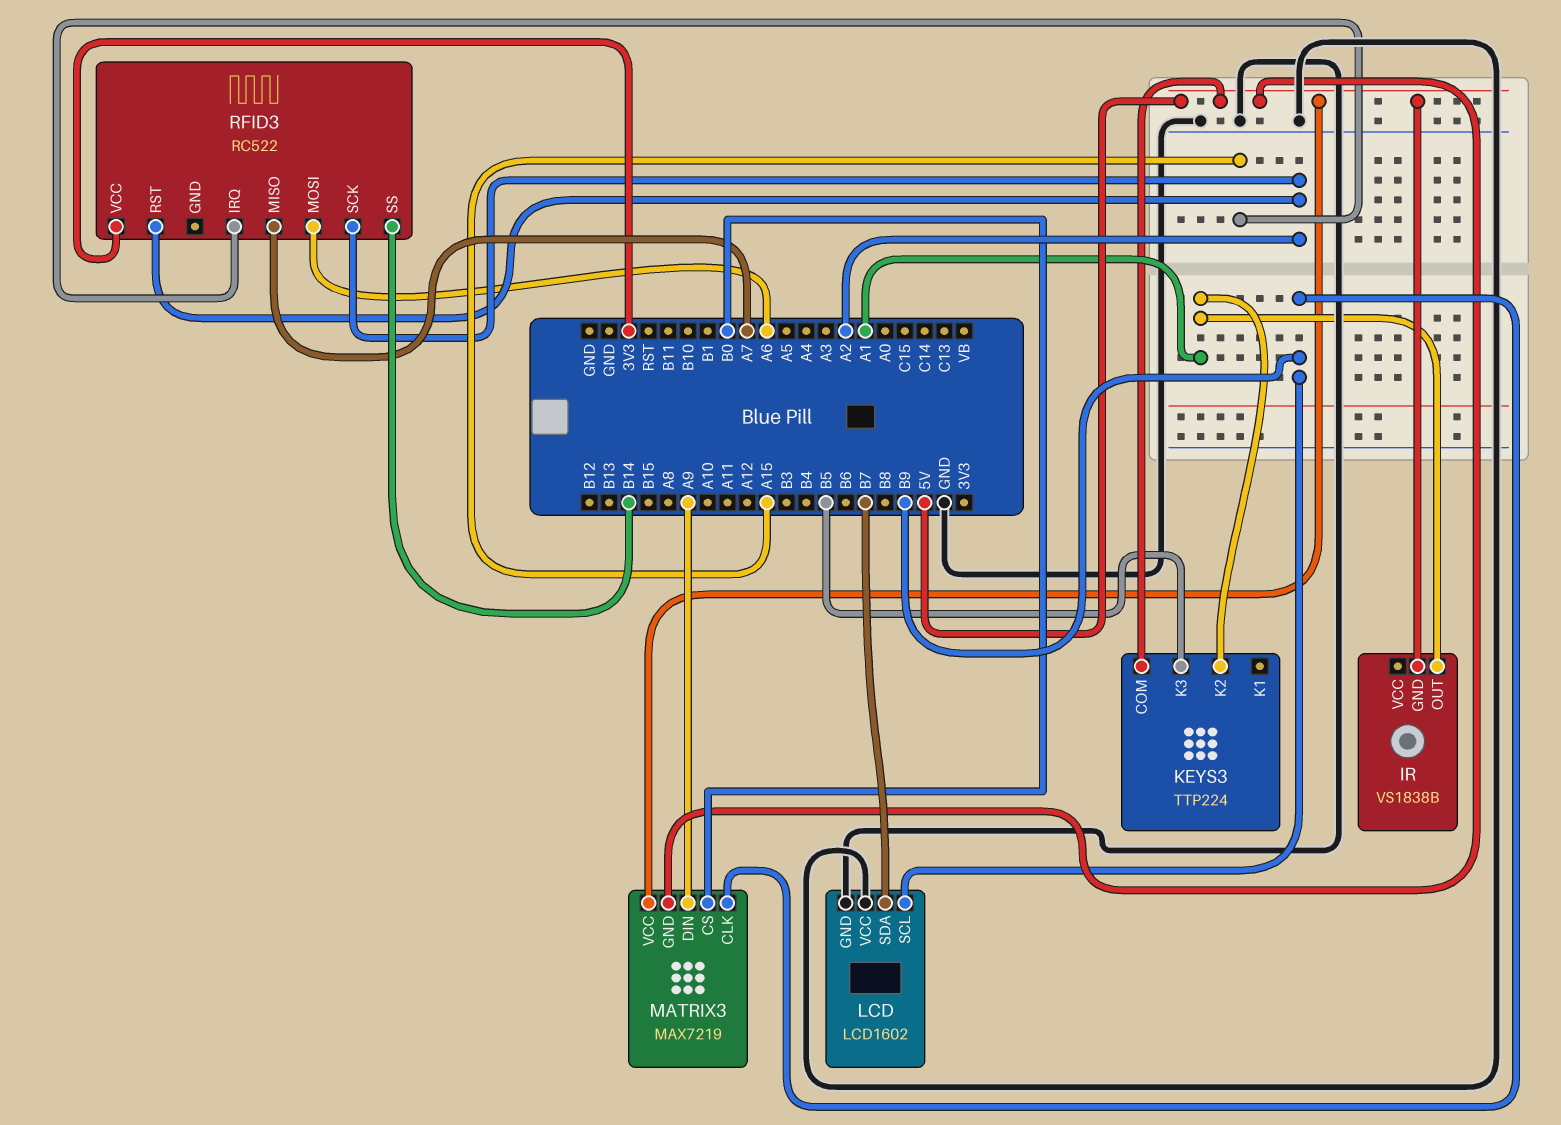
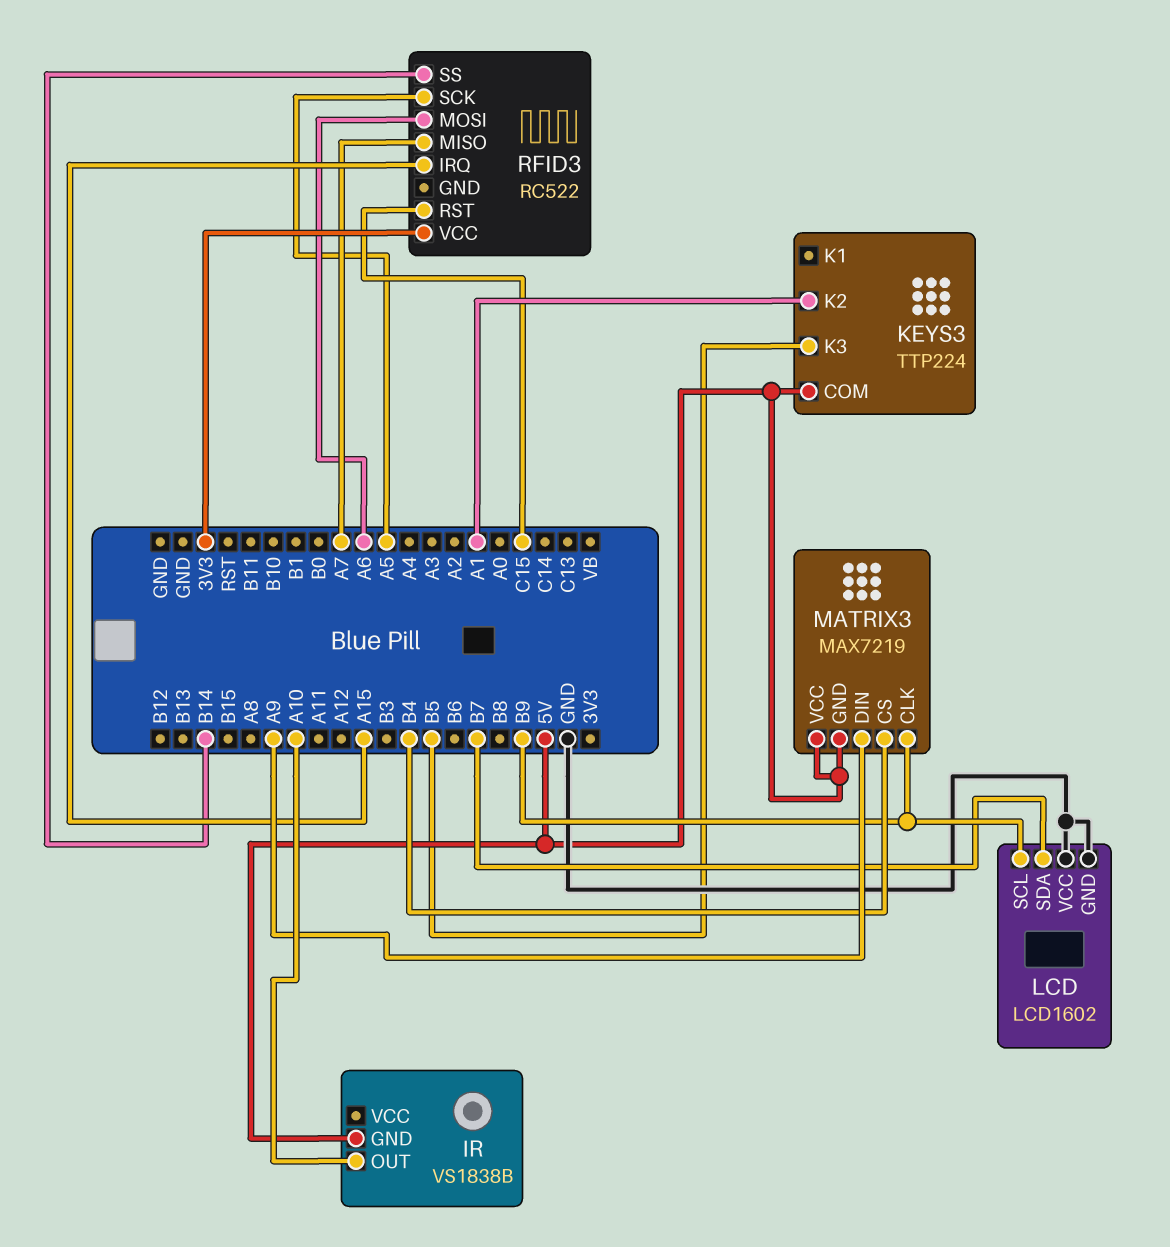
IR pin OUT: A1 -> A10
MATRIX3 pin CS: B0 -> B4
RFID3 pin RST: A2 -> C15
RFID3 pin SCK: A2 -> A5

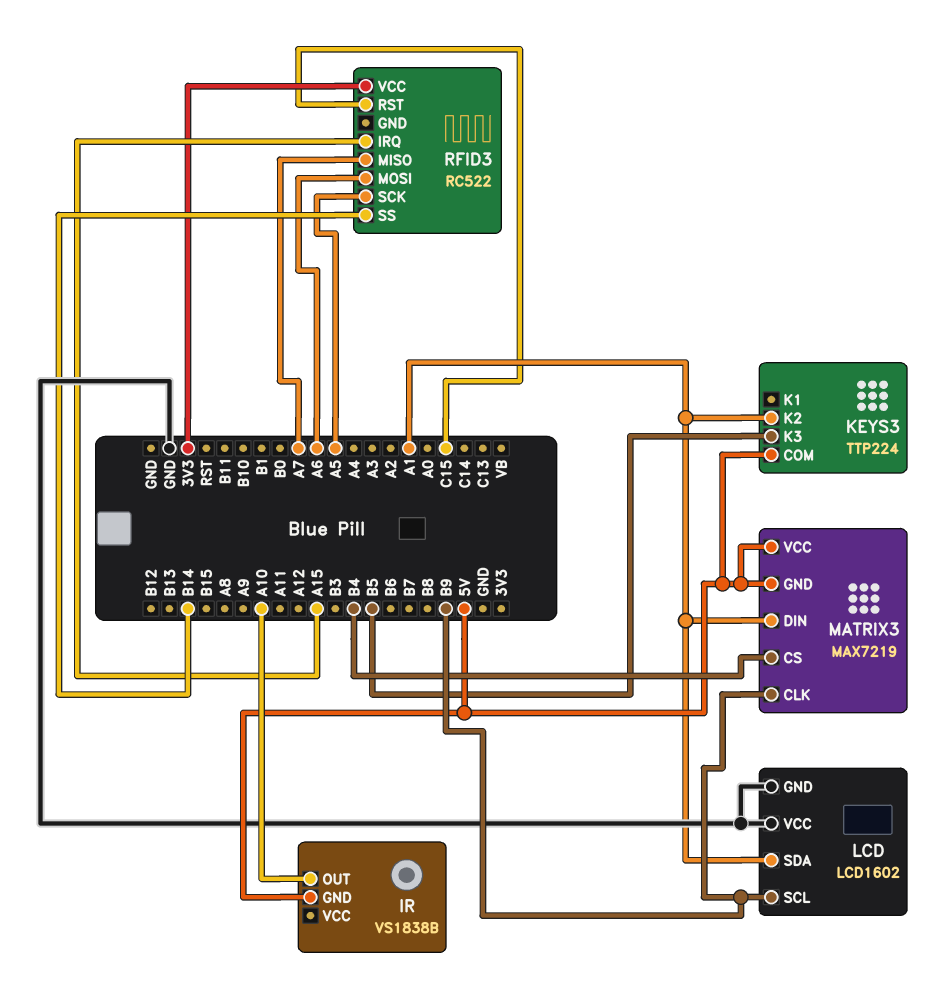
LCD pin SDA: B7 -> A1
MATRIX3 pin DIN: A9 -> A1

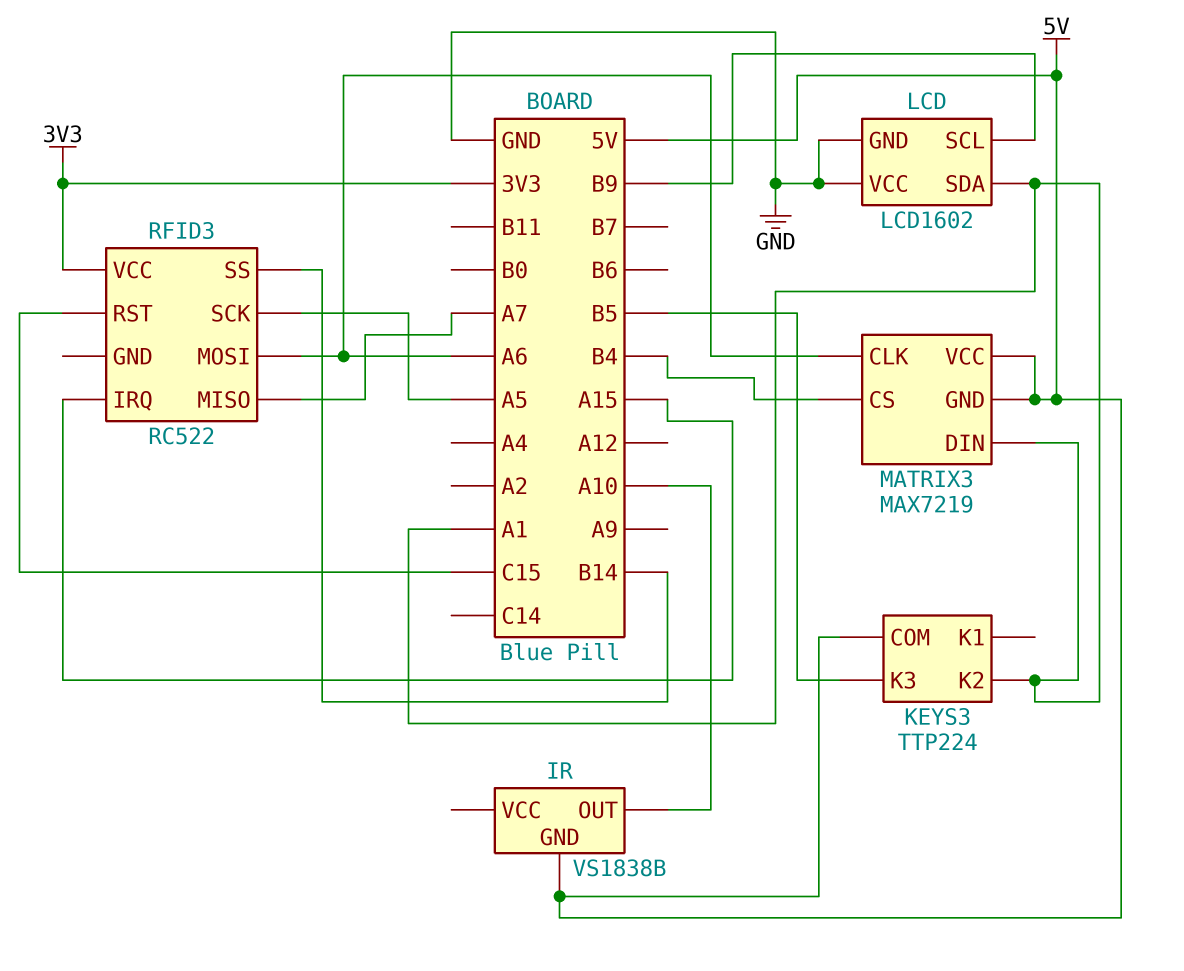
MATRIX3 pin CLK: B9 -> A6

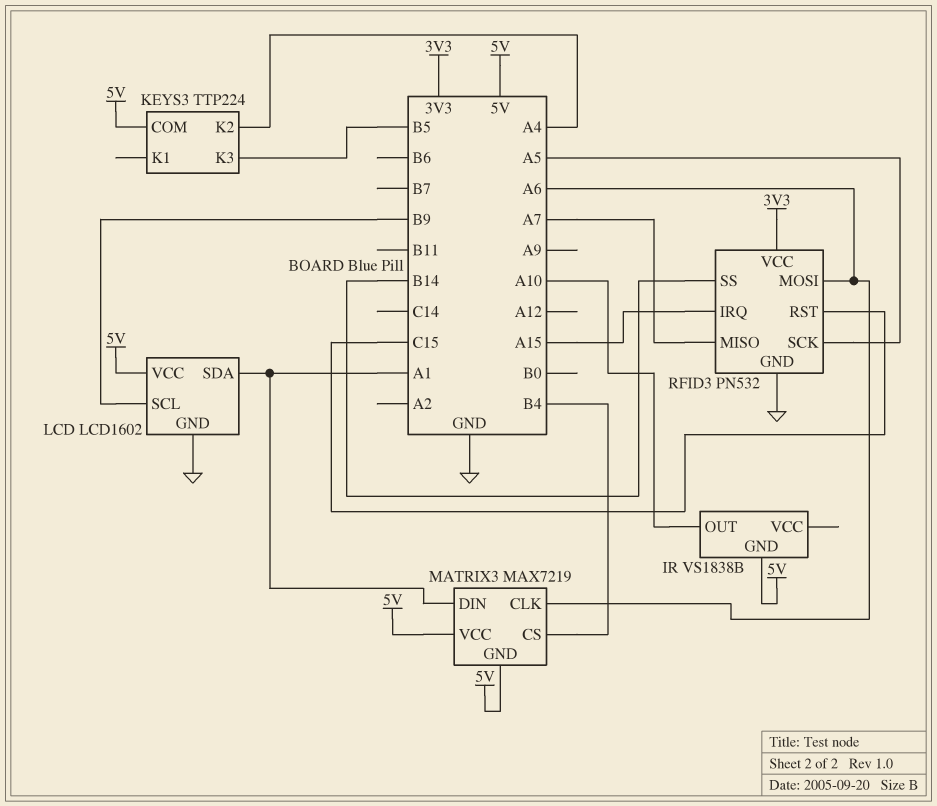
KEYS3 pin K2: A1 -> A4
LCD pin VCC: GND -> 5V
RFID3: RC522 -> PN532
RFID3 pin GND: none -> GND

